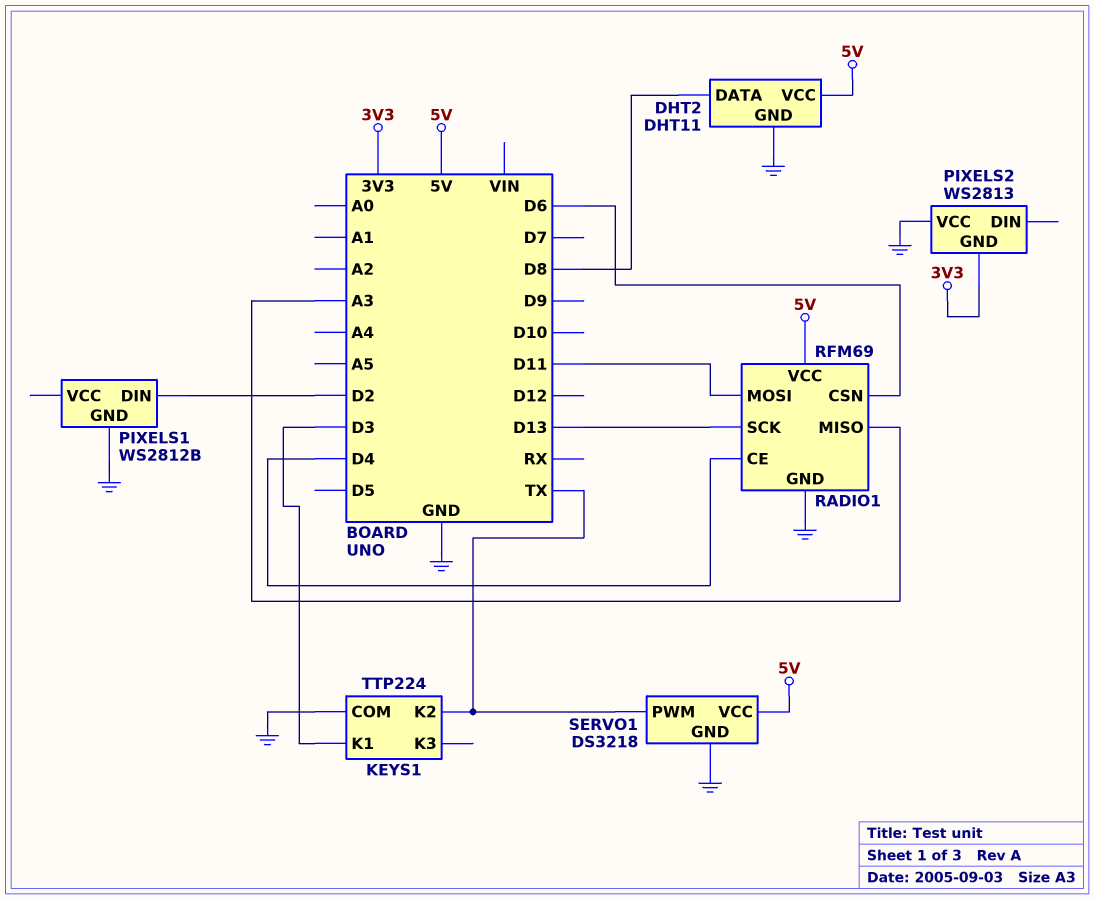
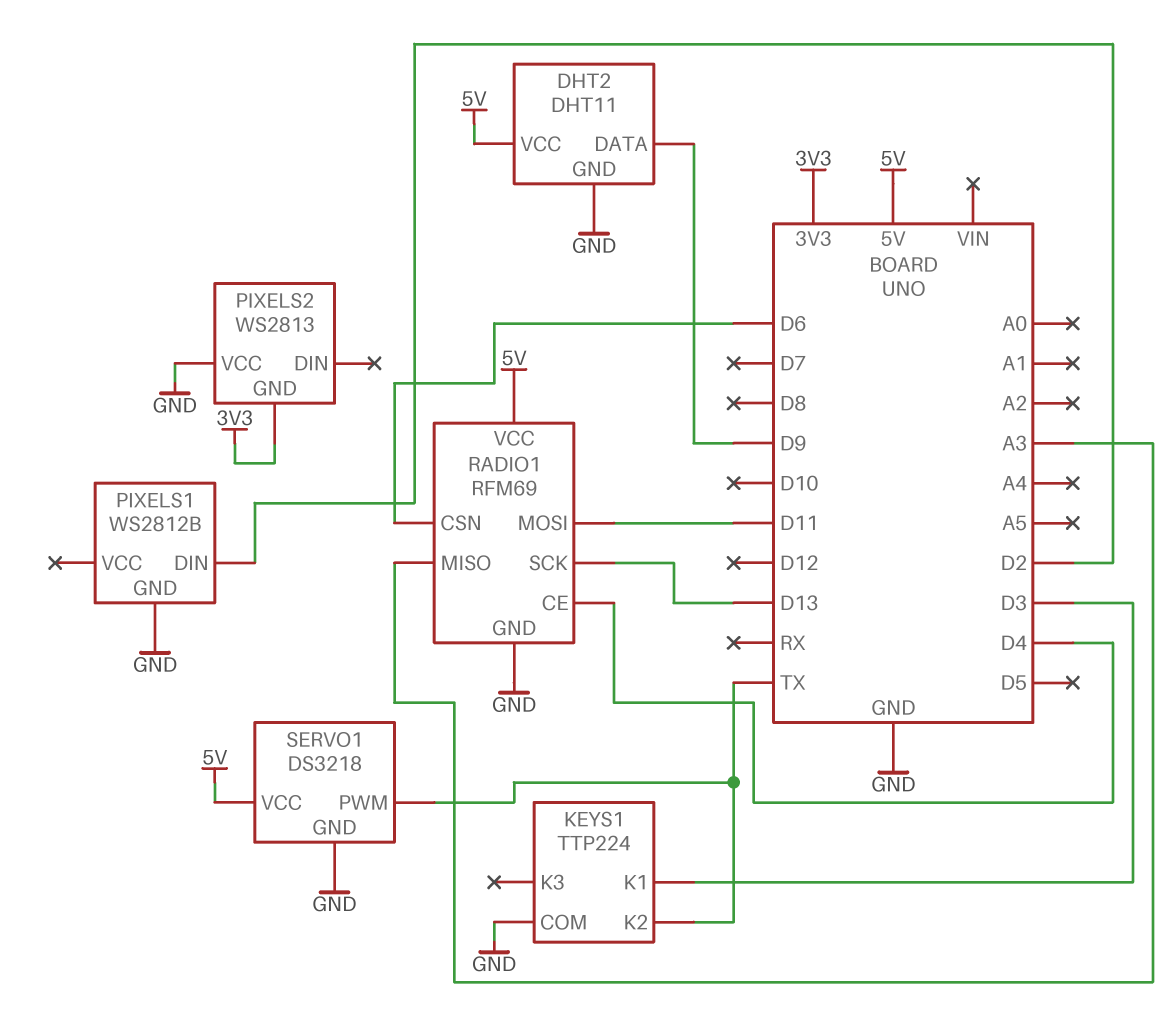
DHT2 pin DATA: D8 -> D9

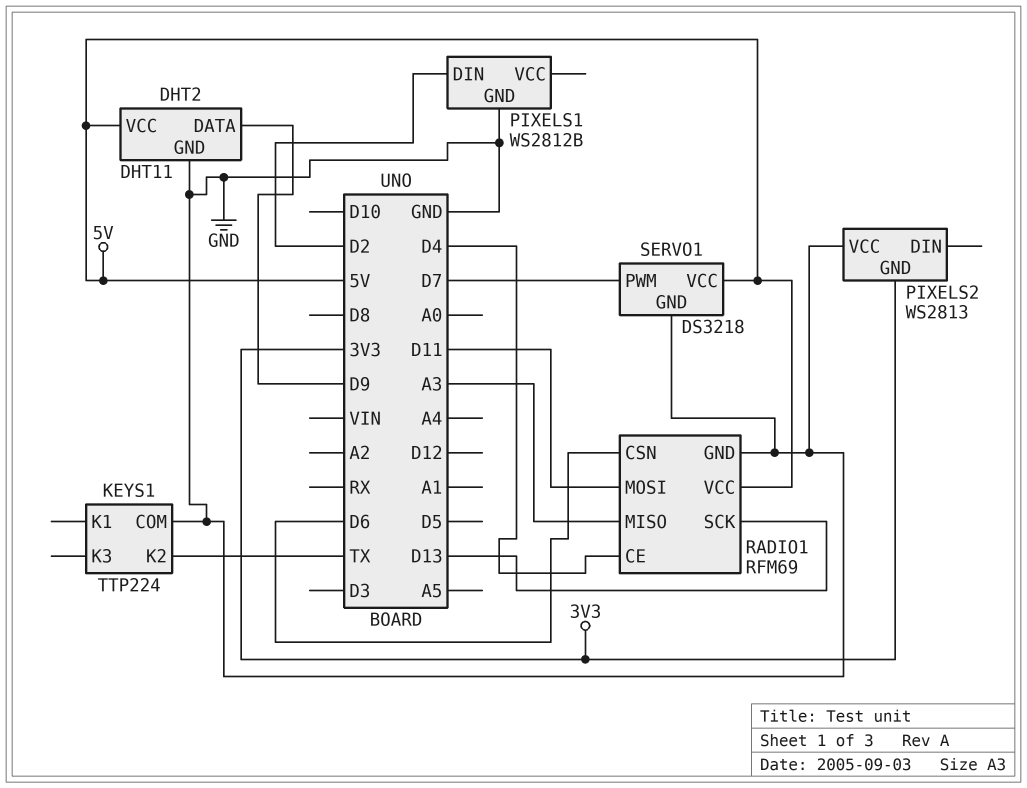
KEYS1 pin K1: D3 -> none
SERVO1 pin PWM: TX -> D7

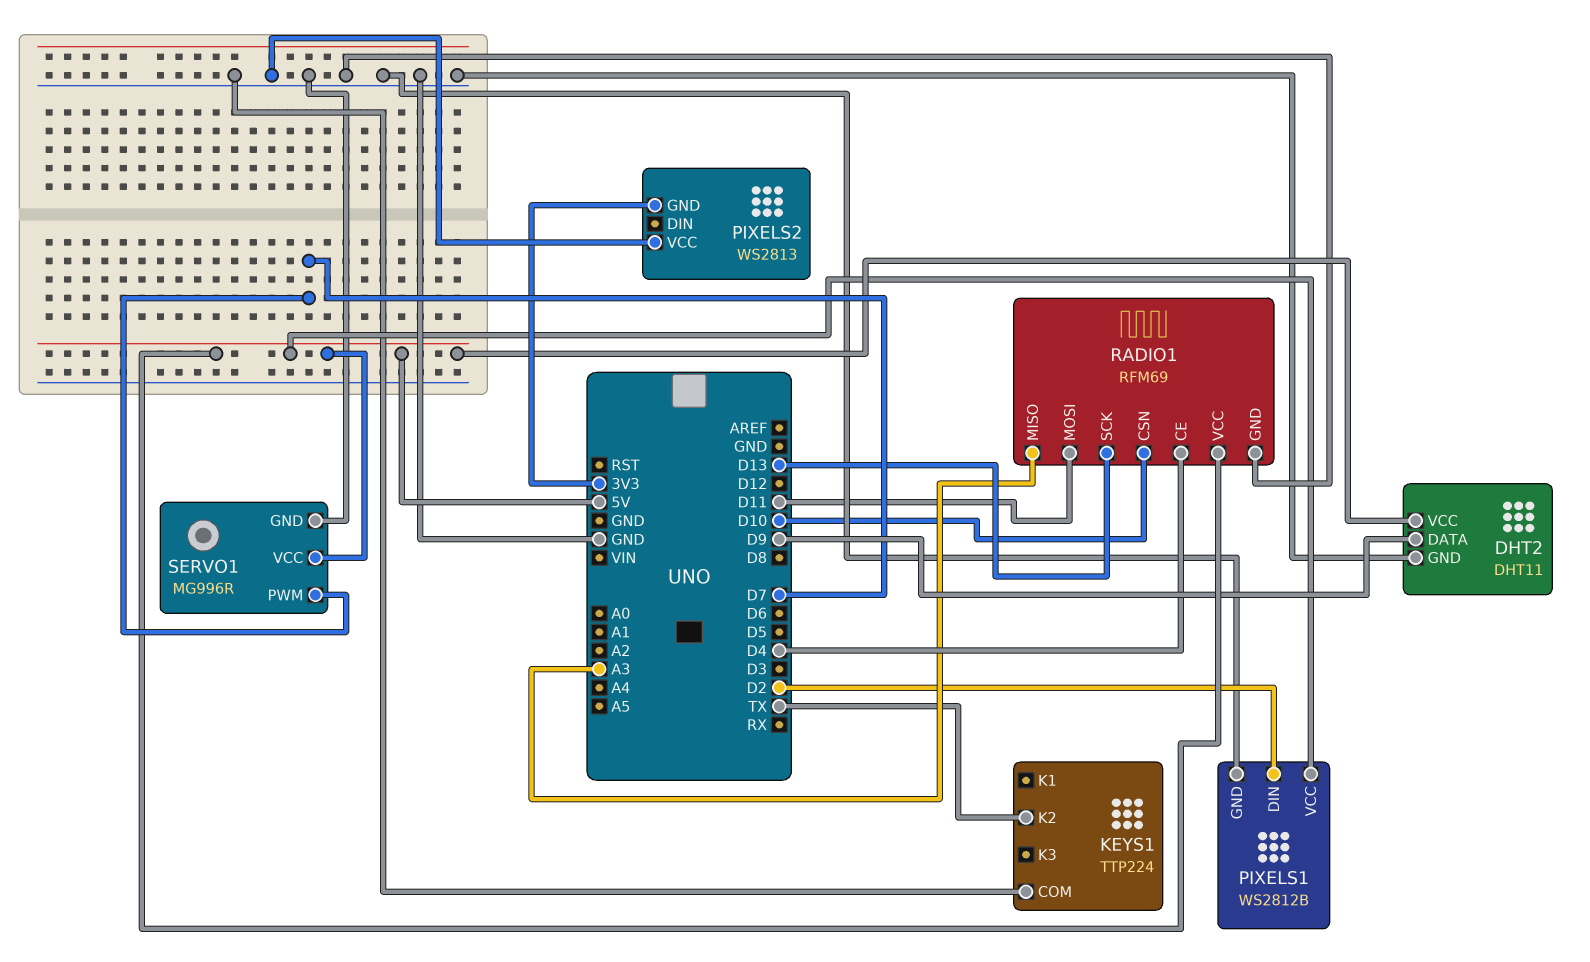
PIXELS1 pin VCC: none -> 5V
RADIO1 pin CSN: D6 -> D10
SERVO1: DS3218 -> MG996R

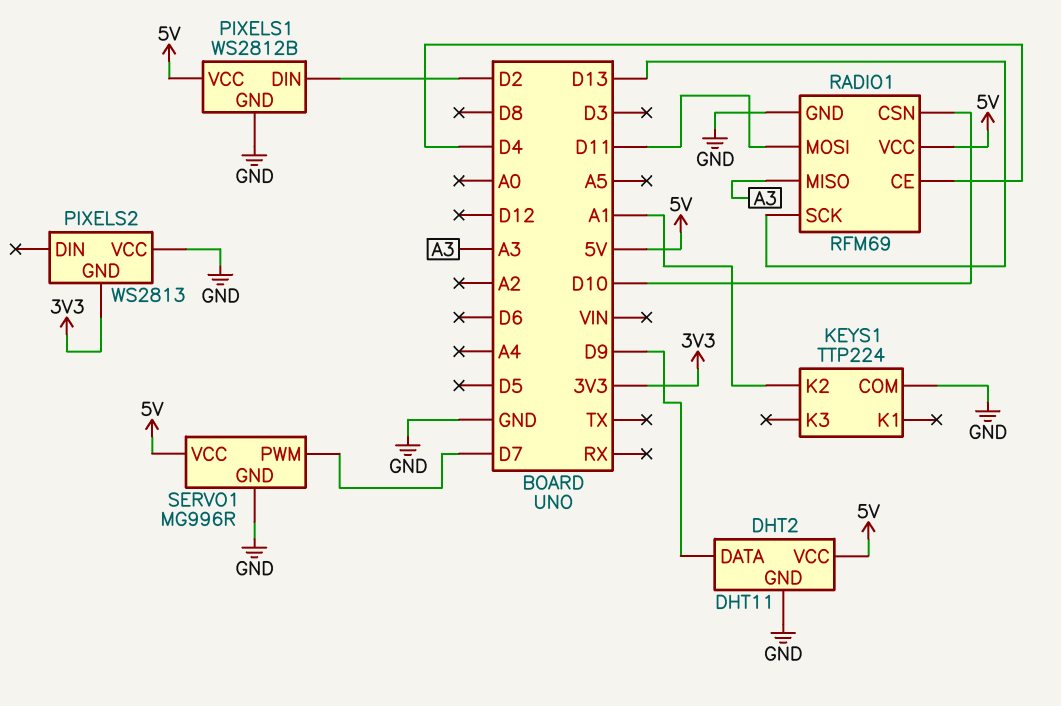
KEYS1 pin K2: TX -> A1

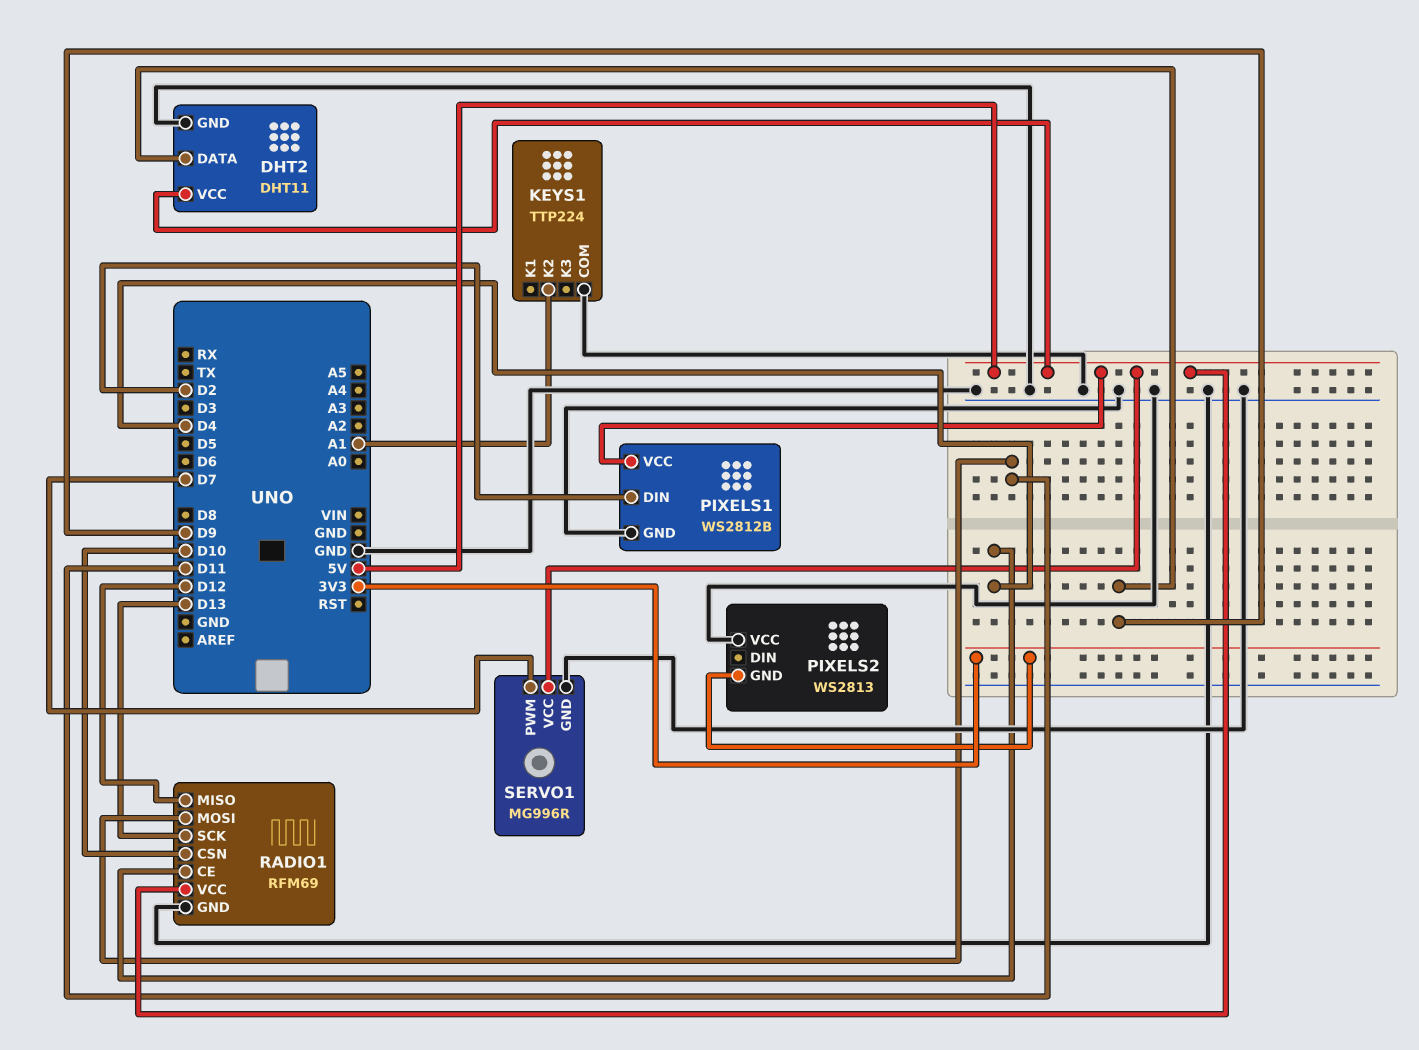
RADIO1 pin MISO: A3 -> D12

